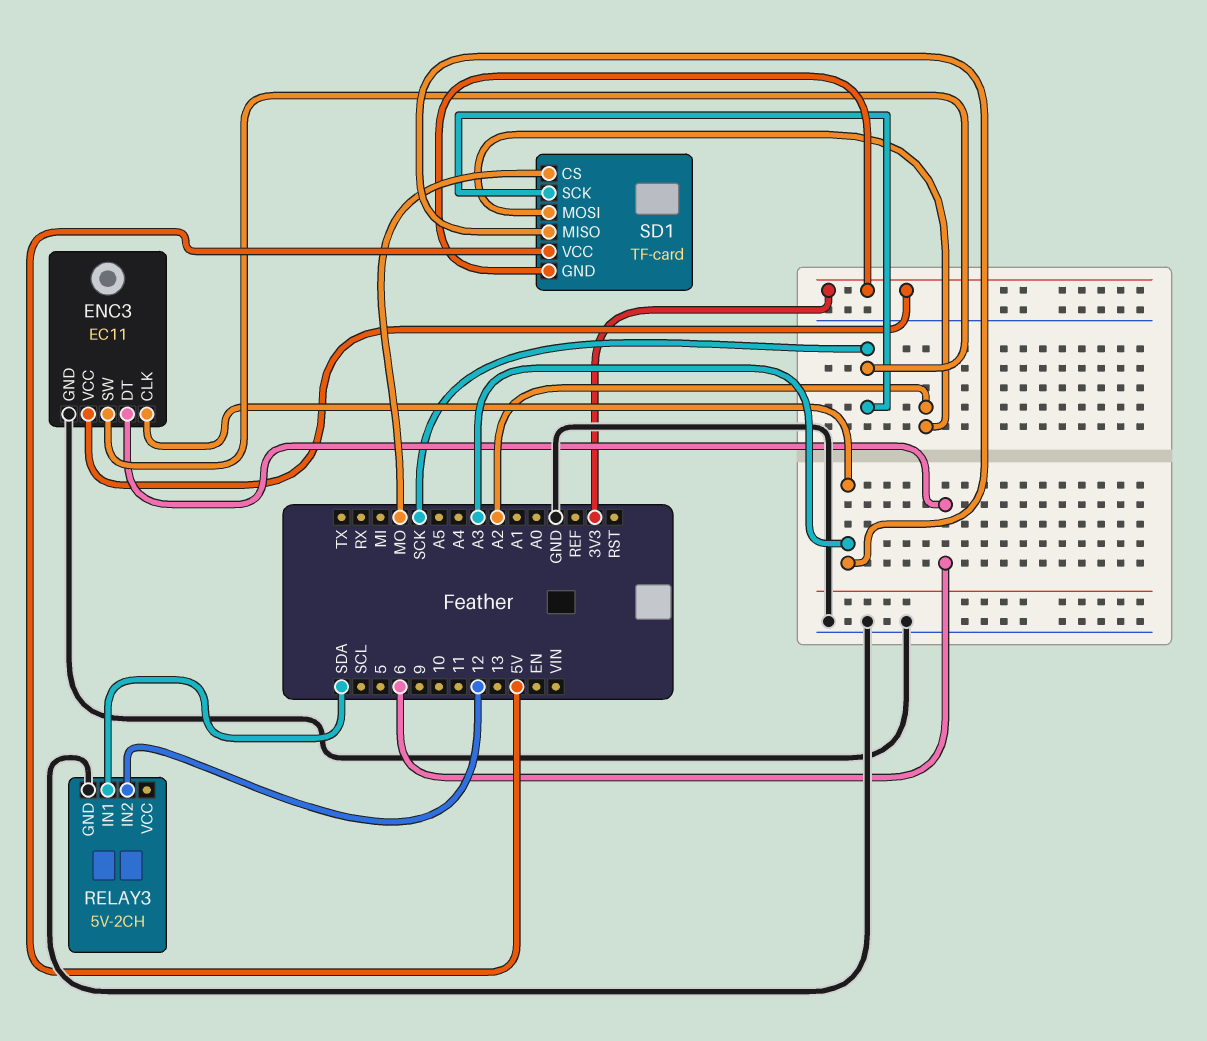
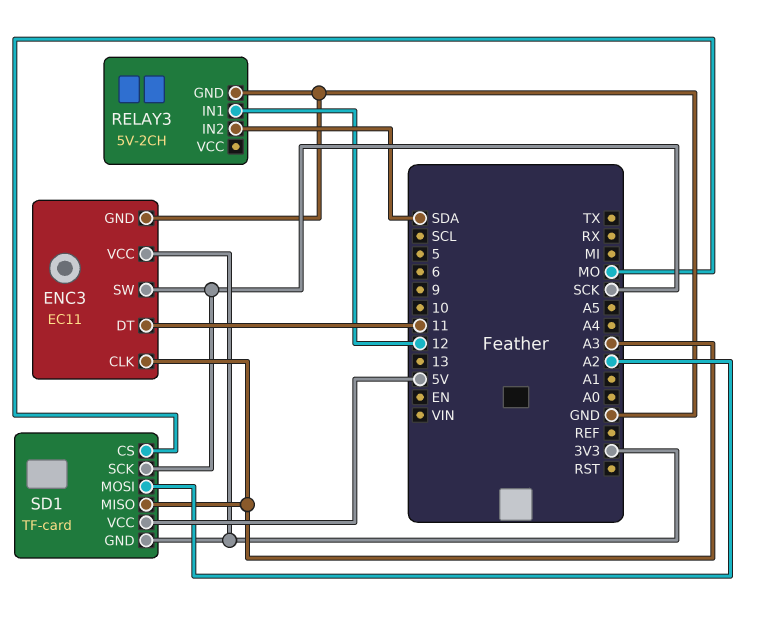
ENC3 pin DT: 6 -> 11
RELAY3 pin IN1: SDA -> 12
RELAY3 pin IN2: 12 -> SDA

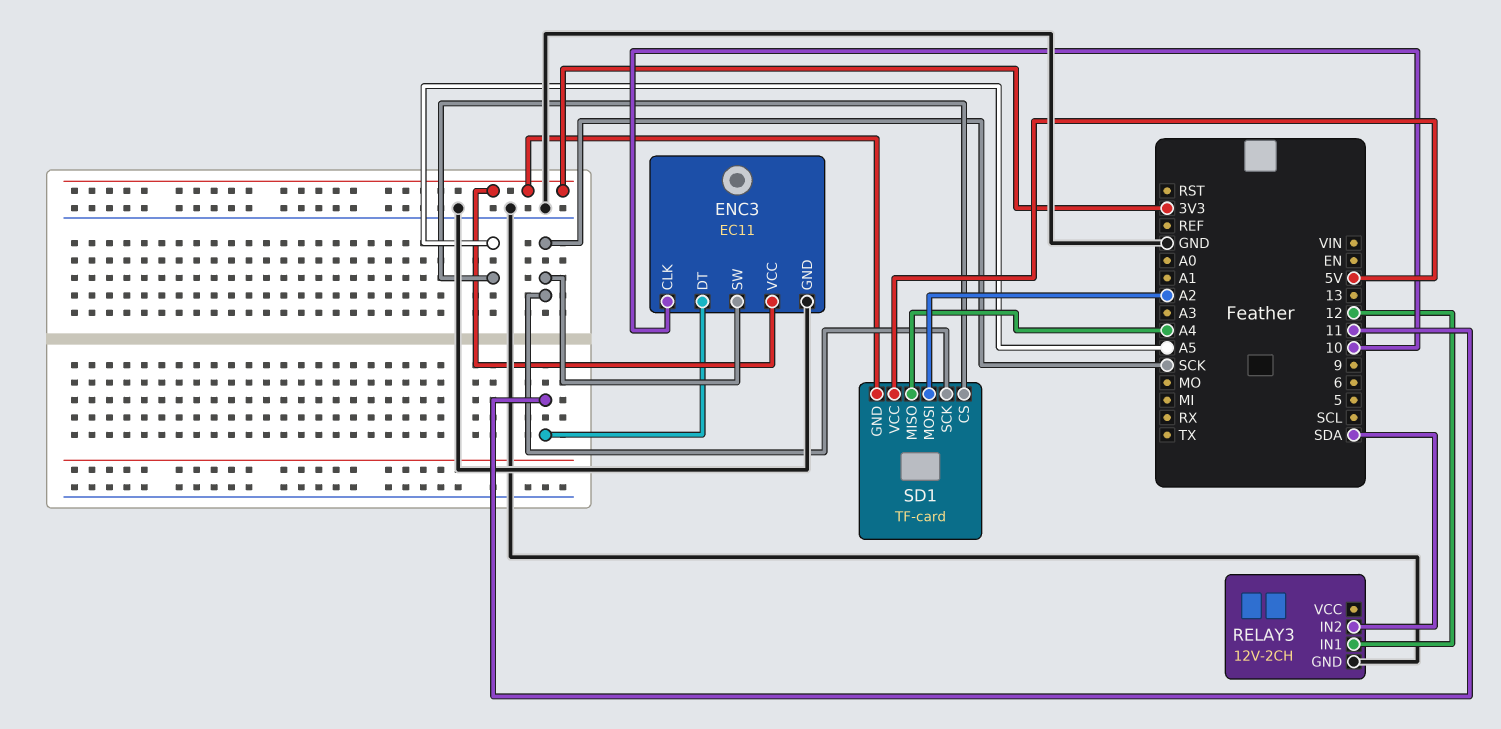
ENC3 pin CLK: A3 -> 10
RELAY3: 5V-2CH -> 12V-2CH
SD1 pin CS: MO -> A5
SD1 pin MISO: A3 -> A4

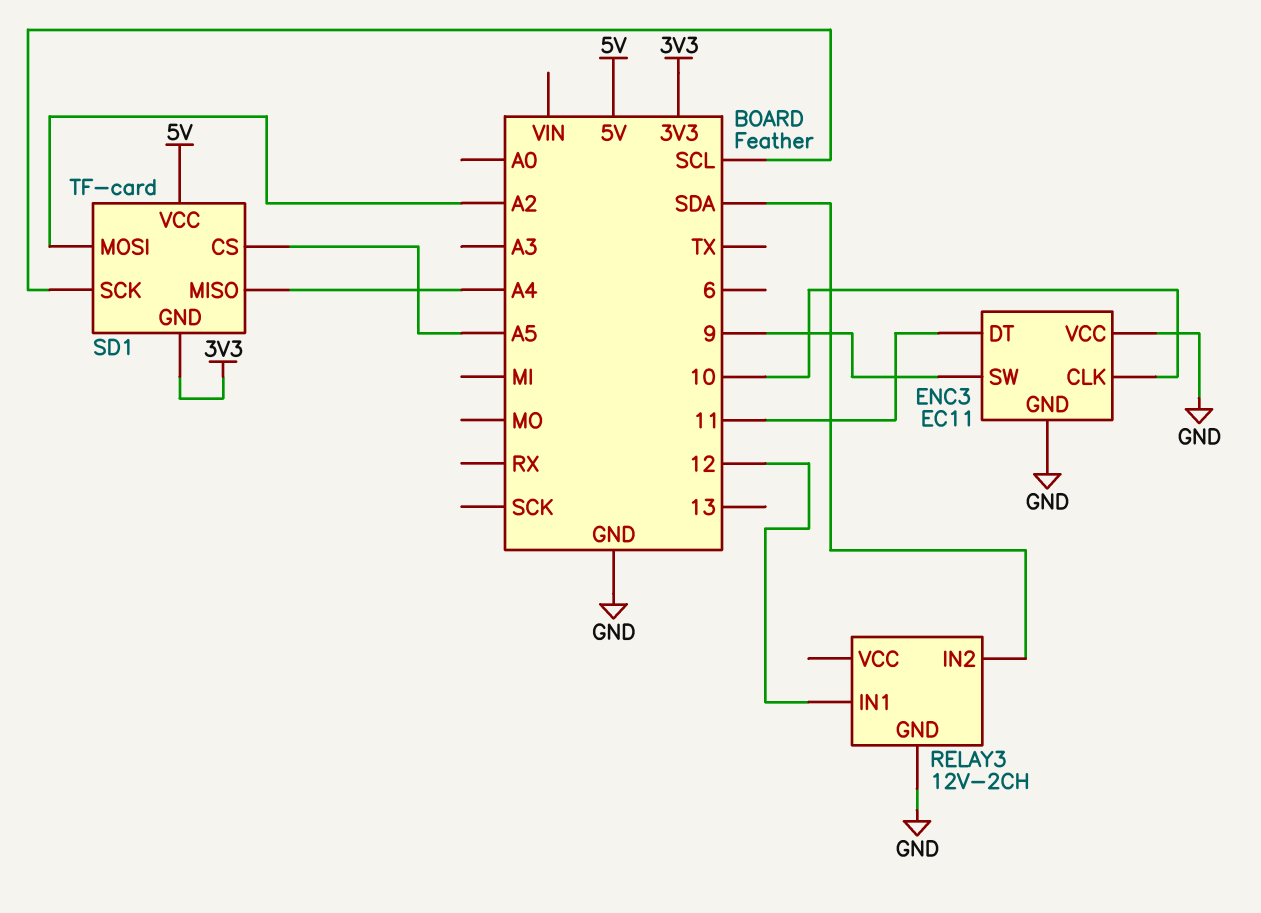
ENC3 pin SW: SCK -> 9
ENC3 pin VCC: 3V3 -> GND
SD1 pin SCK: SCK -> SCL

